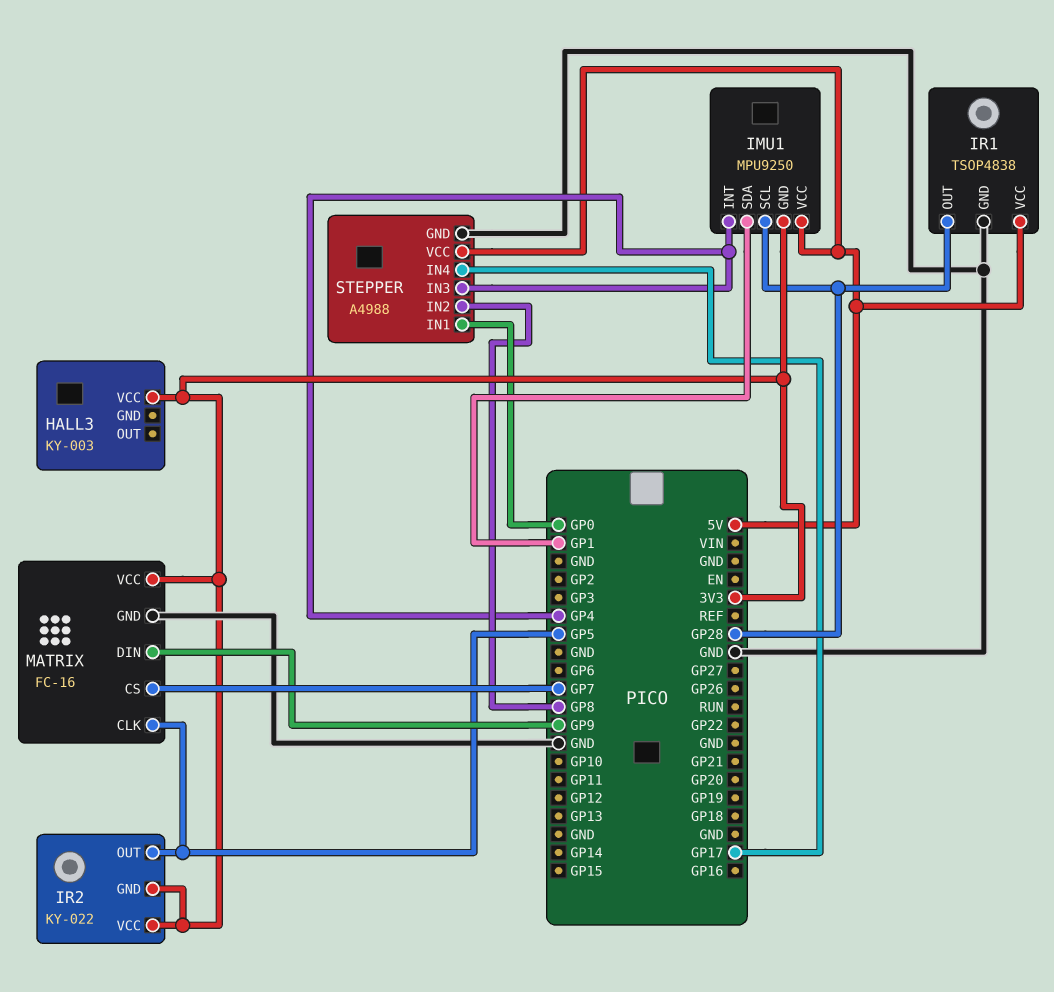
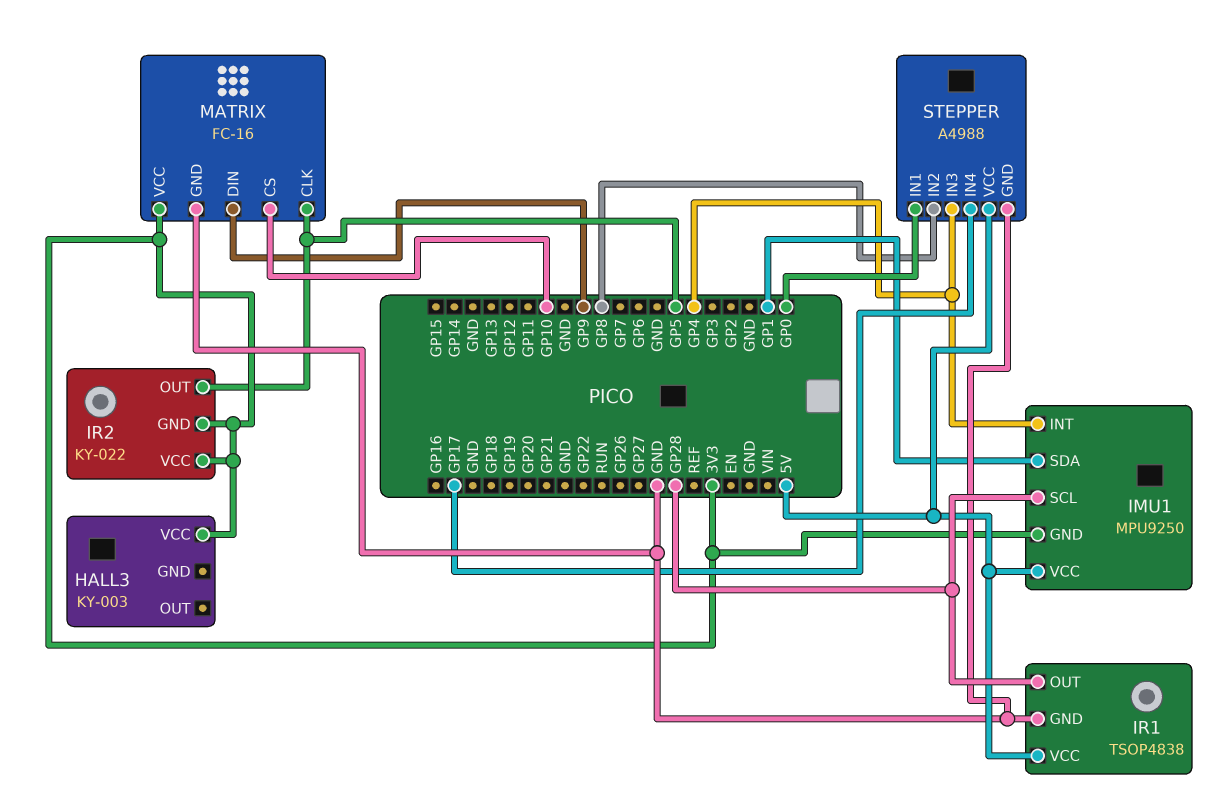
MATRIX pin CS: GP7 -> GP10

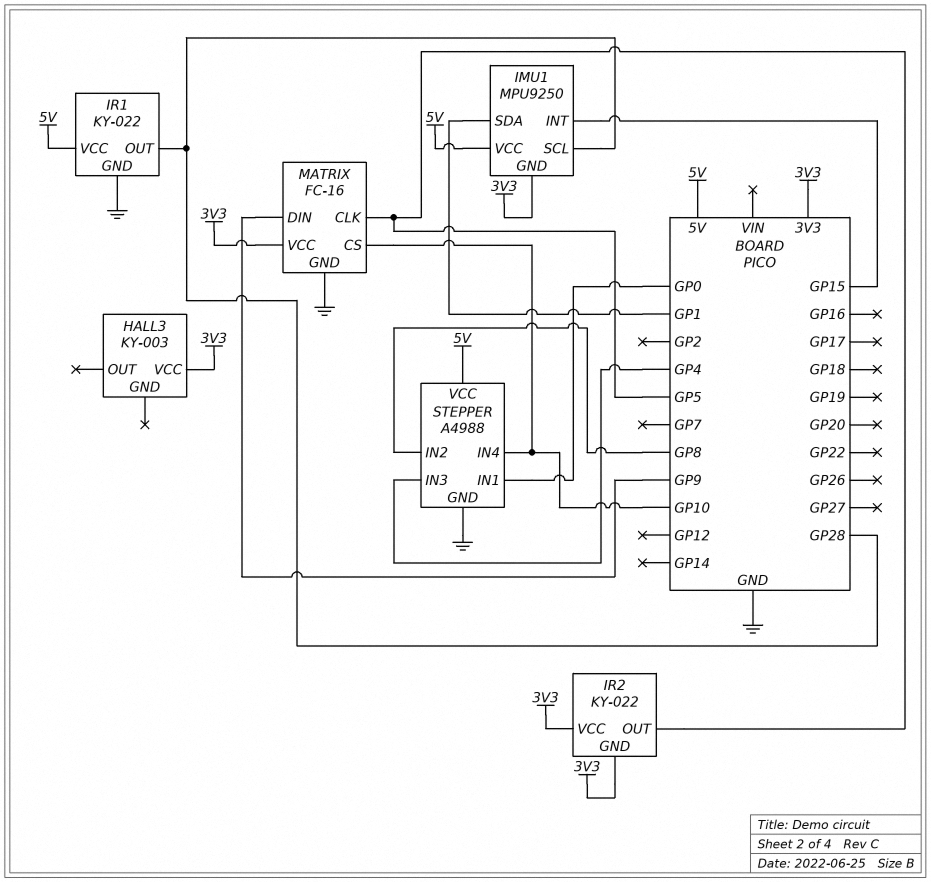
IMU1 pin INT: GP4 -> GP15
IR1: TSOP4838 -> KY-022
STEPPER pin IN4: GP17 -> GP10

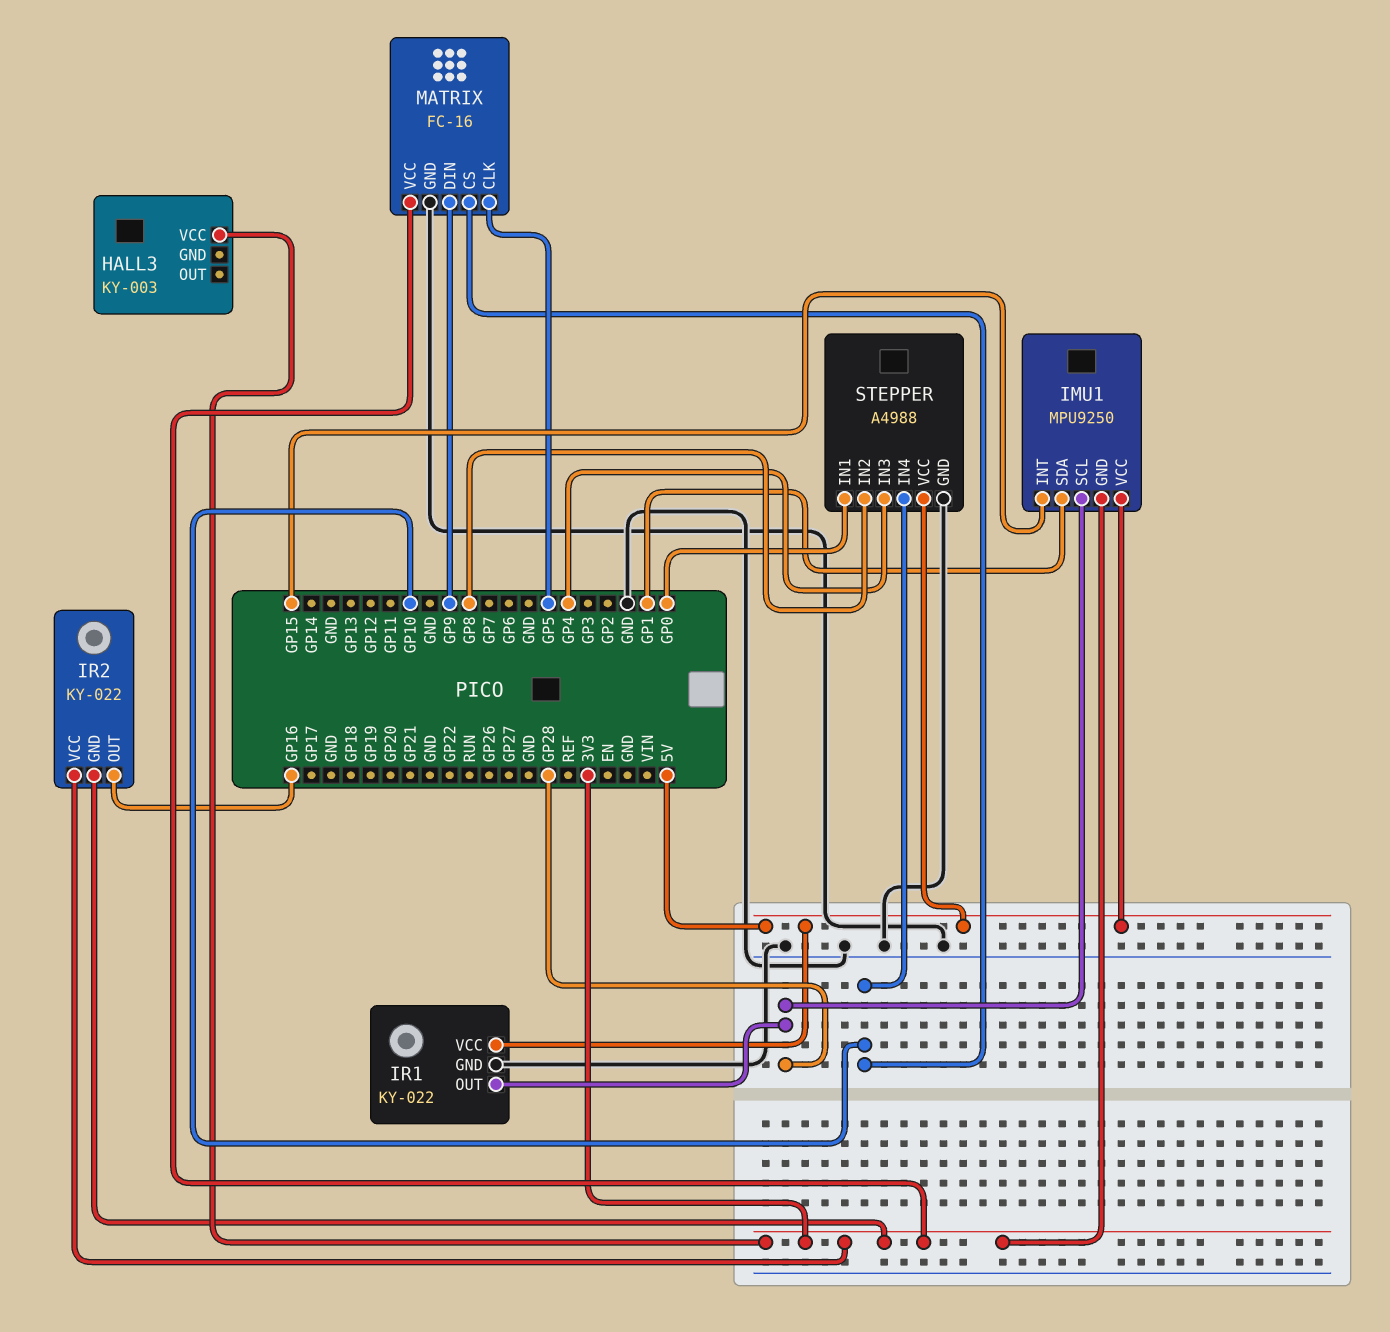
IR2 pin OUT: GP5 -> GP16

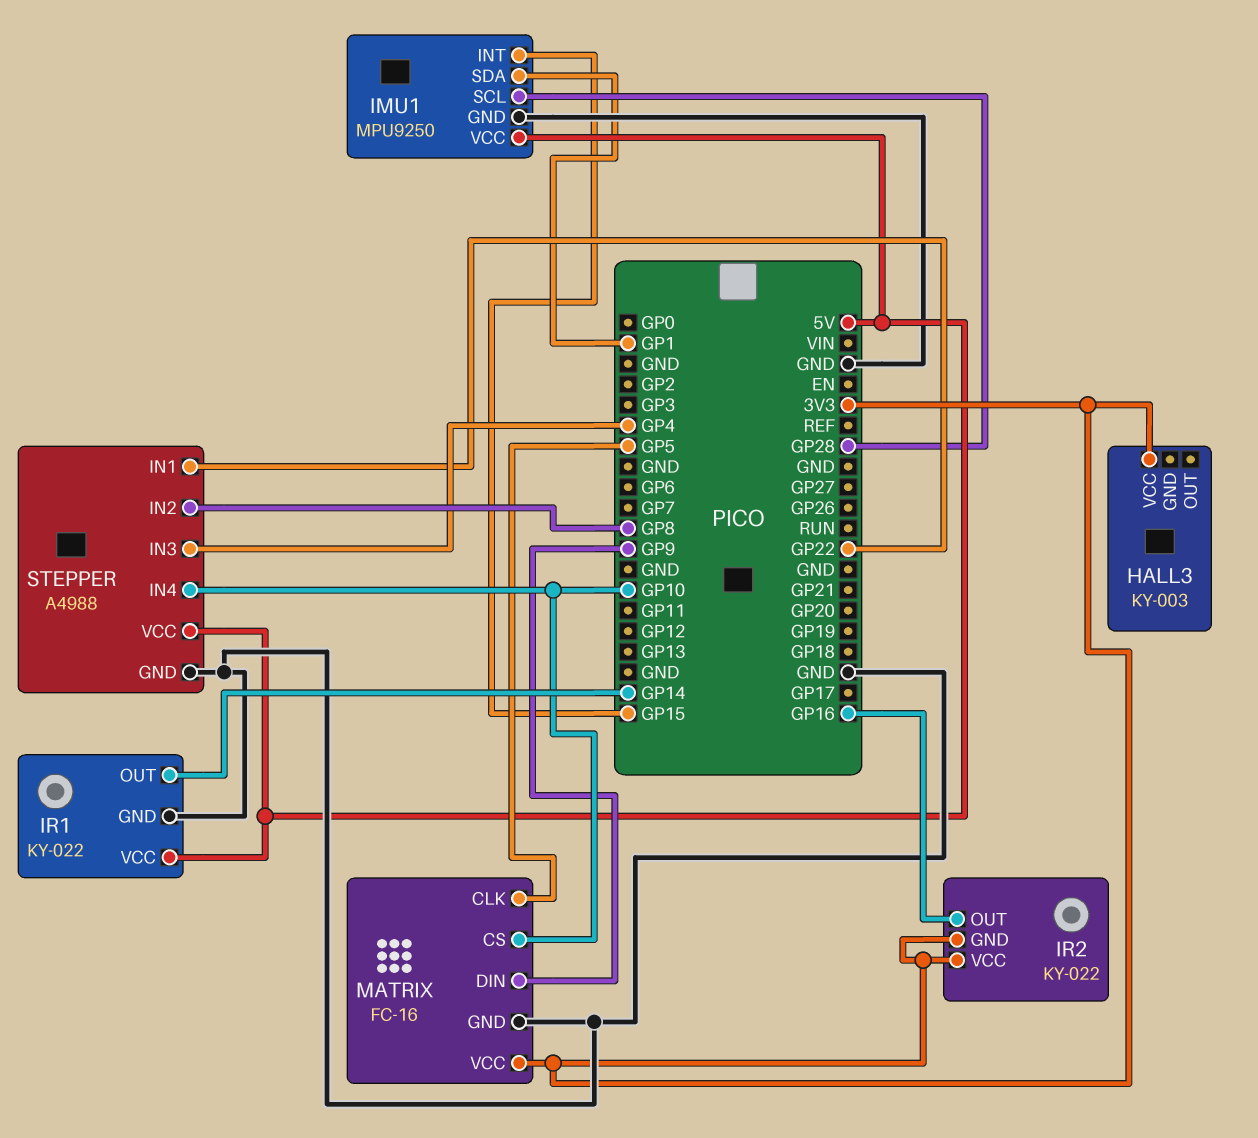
IMU1 pin GND: 3V3 -> GND
IR1 pin OUT: GP28 -> GP14
STEPPER pin IN1: GP0 -> GP22

